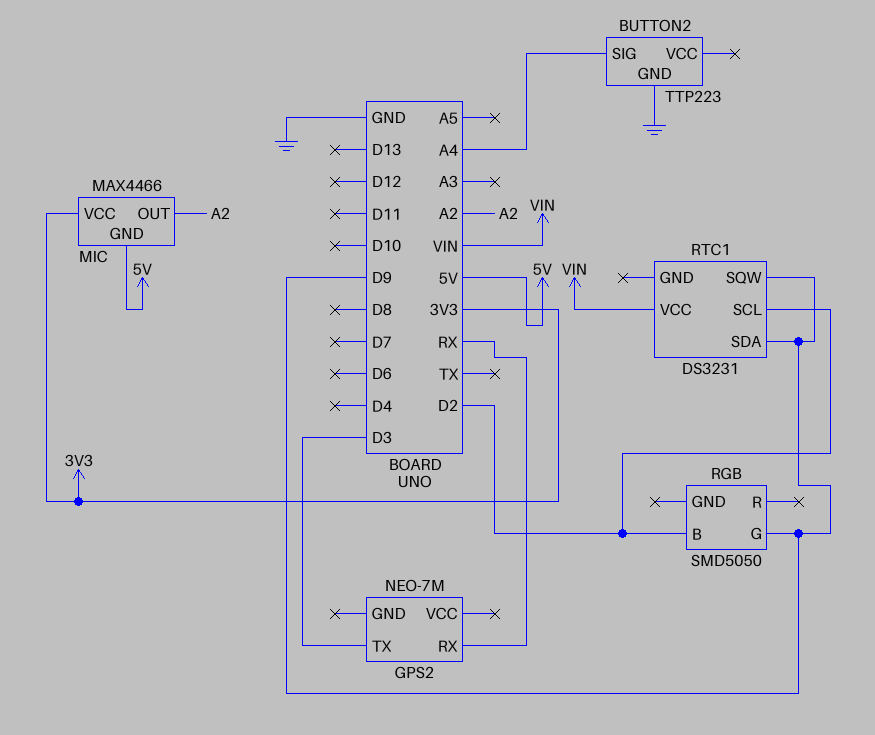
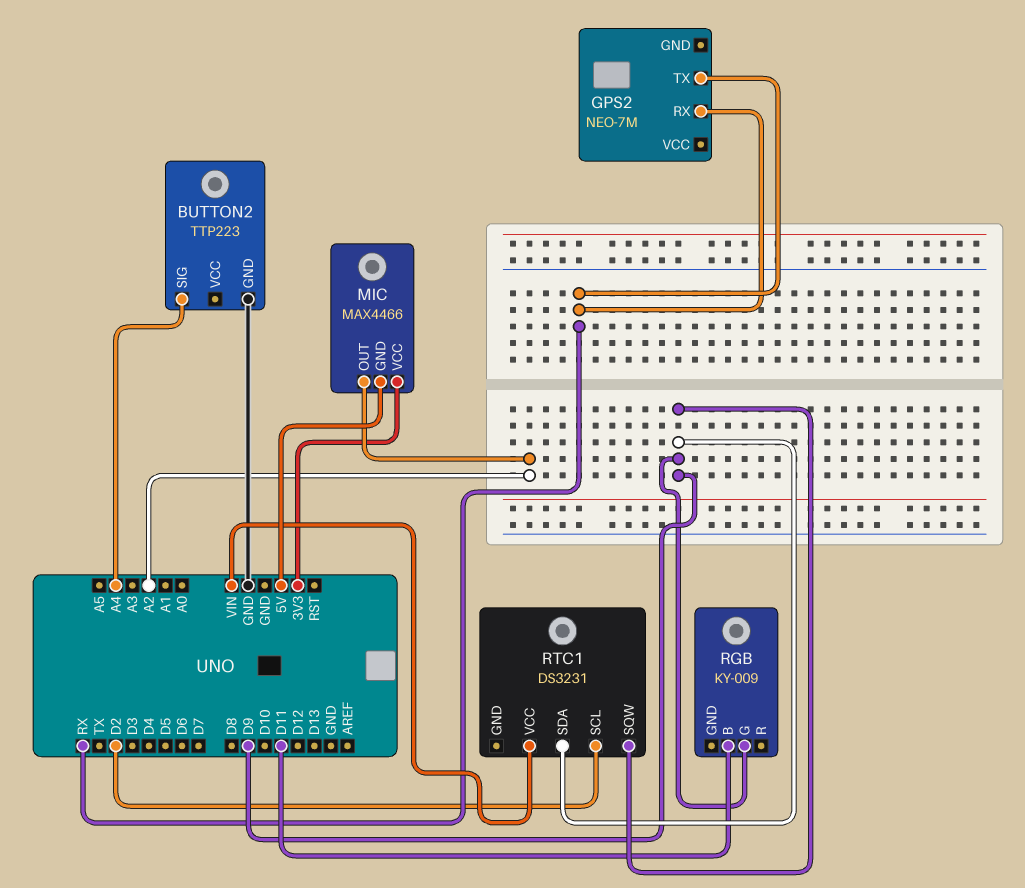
GPS2 pin TX: D3 -> RX
RGB: SMD5050 -> KY-009
RGB pin B: D2 -> D11

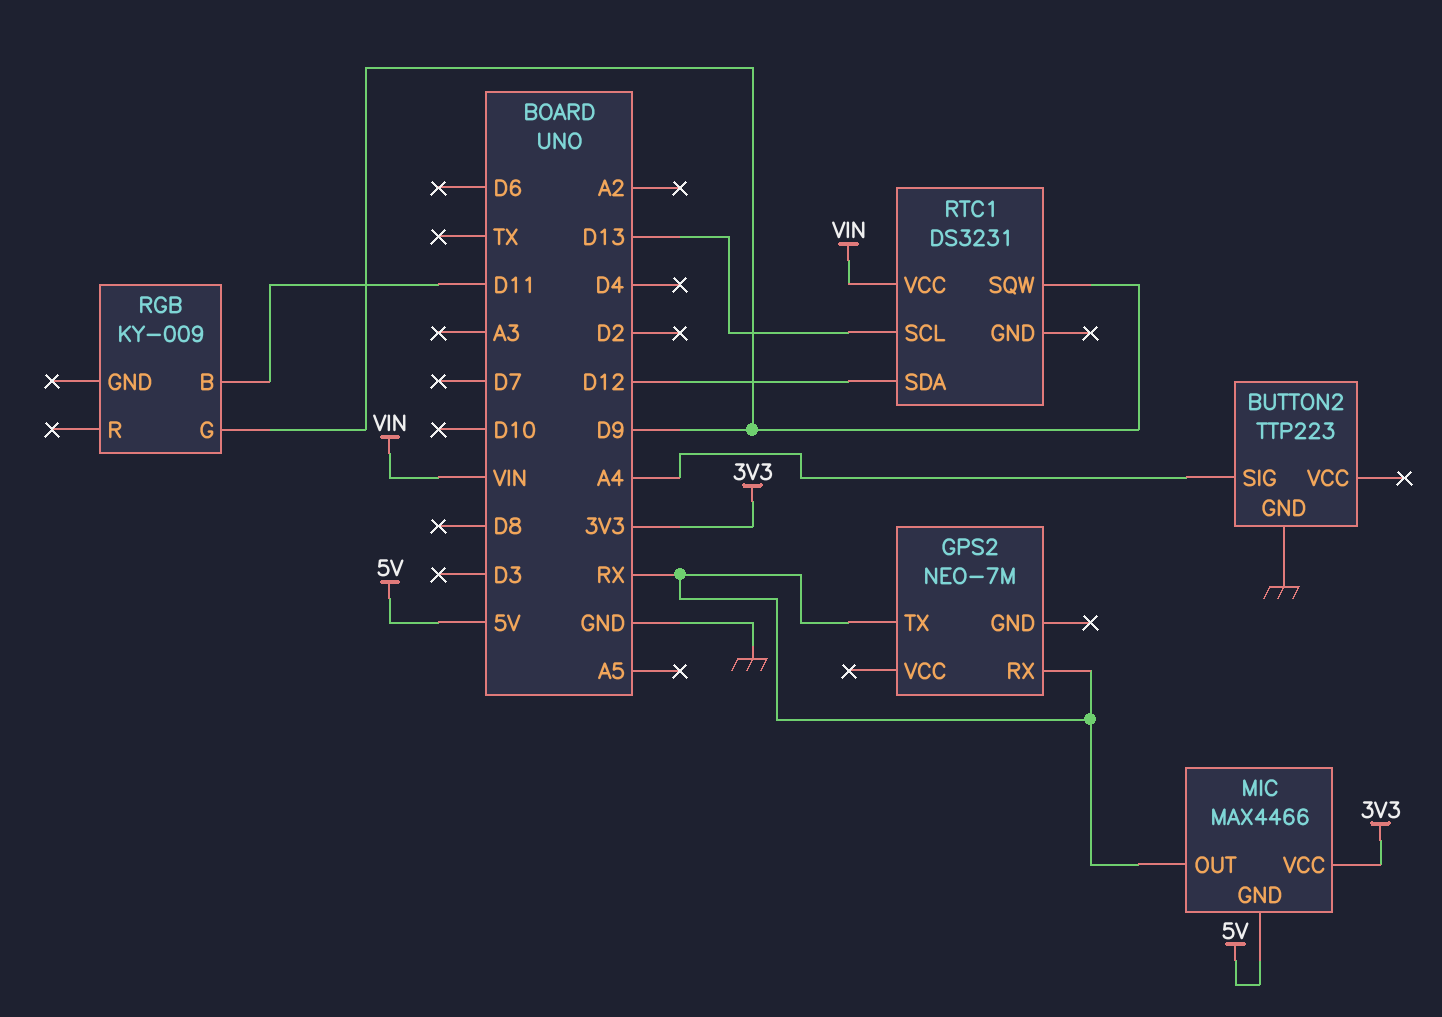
MIC pin OUT: A2 -> RX
RTC1 pin SCL: D2 -> D13
RTC1 pin SDA: D9 -> D12

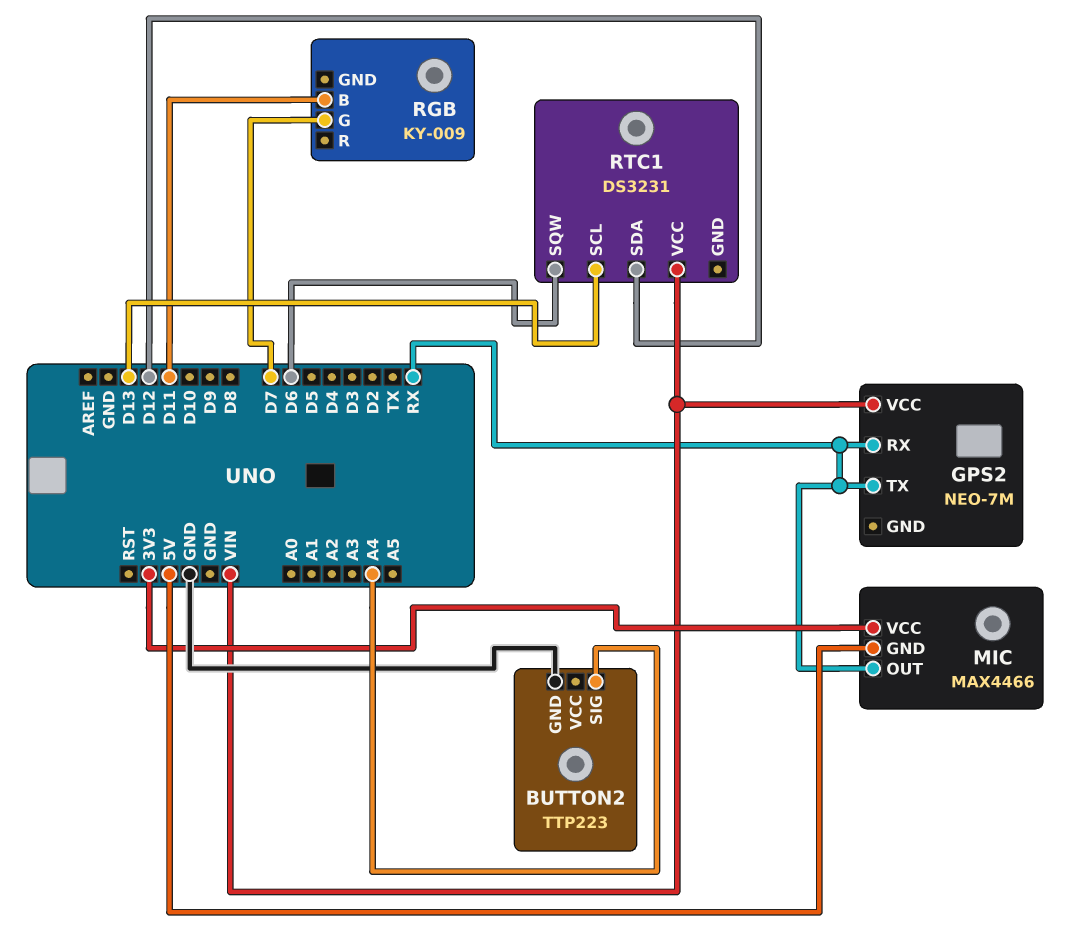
GPS2 pin VCC: none -> VIN
RGB pin G: D9 -> D7
RTC1 pin SQW: D9 -> D6

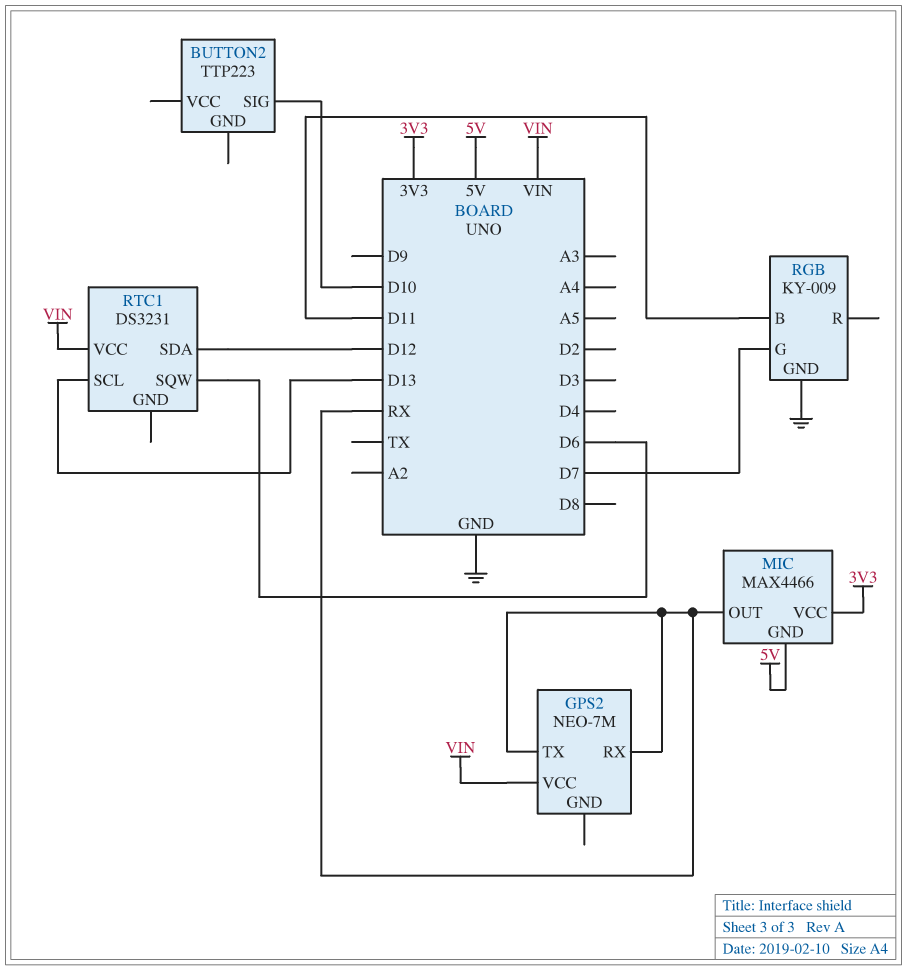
BUTTON2 pin GND: GND -> none
BUTTON2 pin SIG: A4 -> D10
RGB pin GND: none -> GND

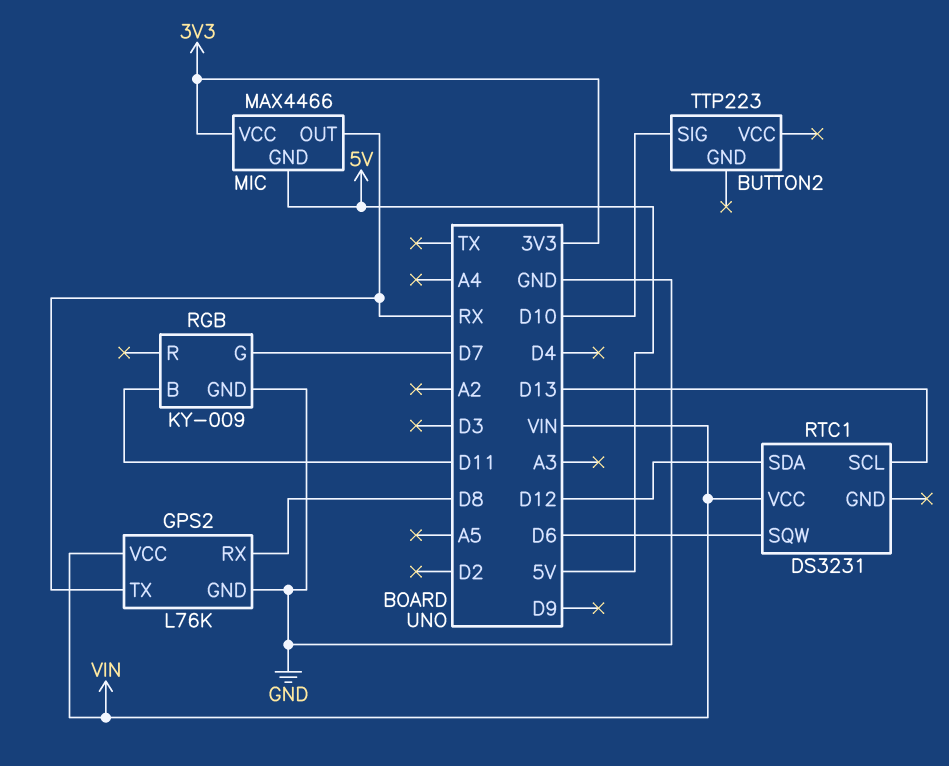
GPS2: NEO-7M -> L76K
GPS2 pin GND: none -> GND
GPS2 pin RX: RX -> D8

